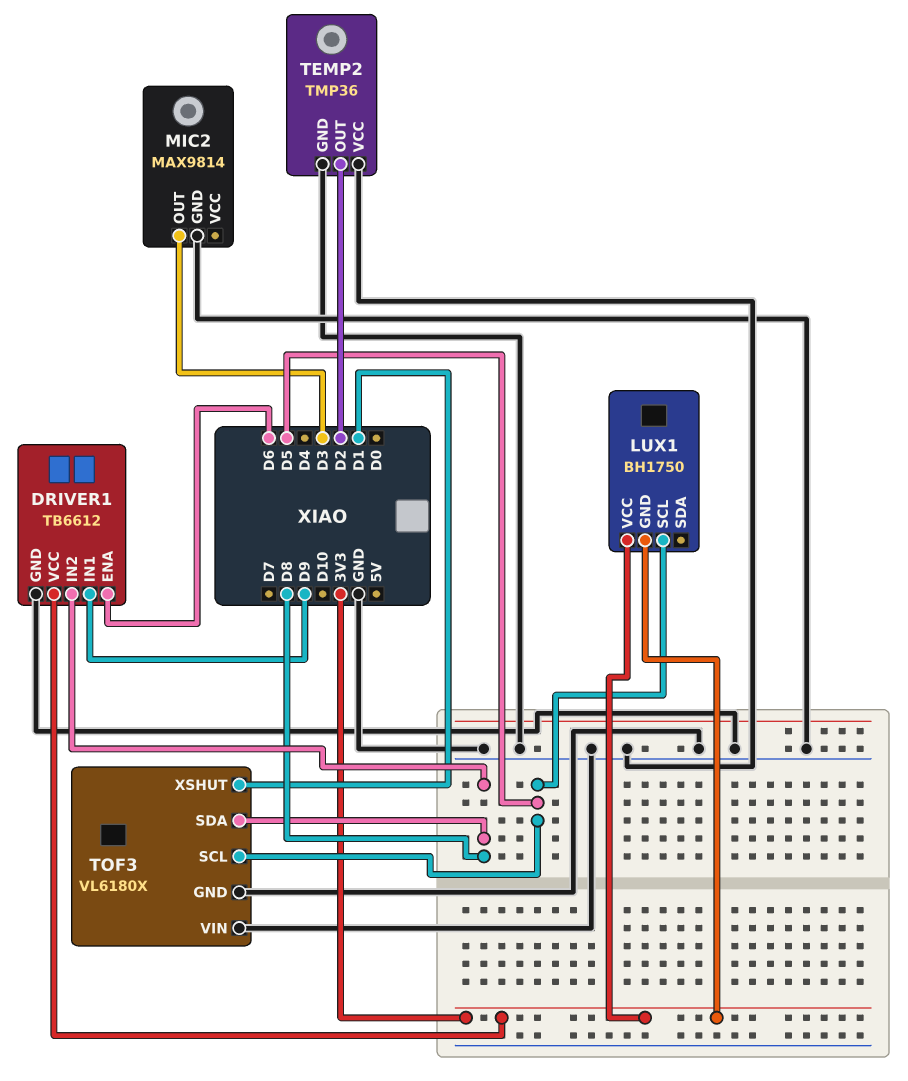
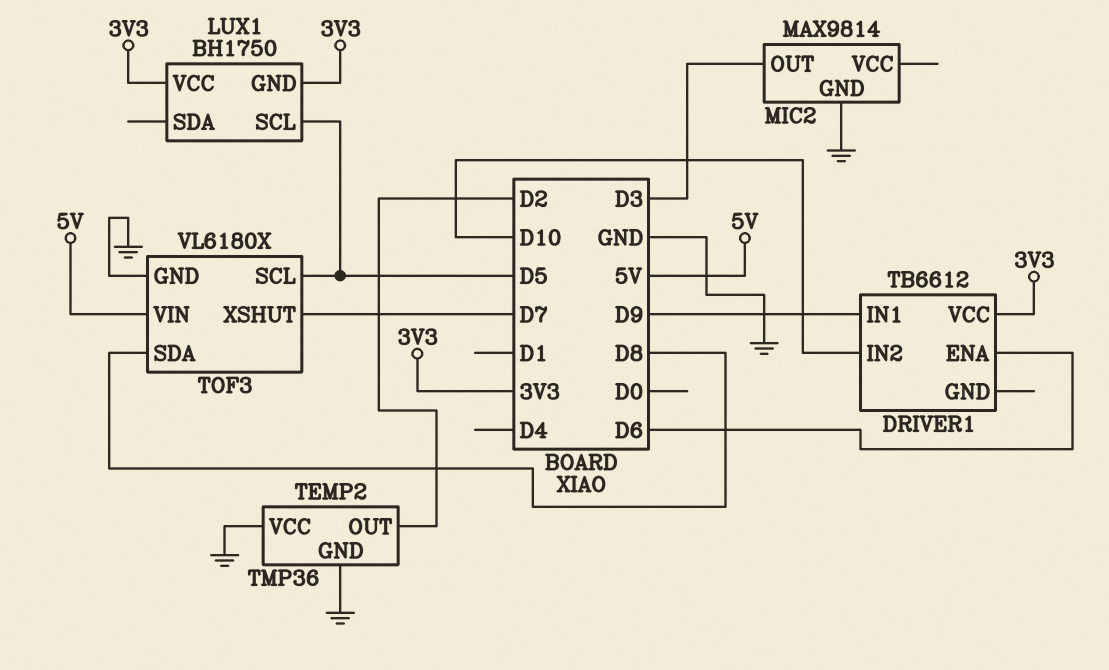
DRIVER1 pin GND: GND -> none
DRIVER1 pin IN2: D8 -> D10
TOF3 pin VIN: GND -> 5V
TOF3 pin XSHUT: D1 -> D7

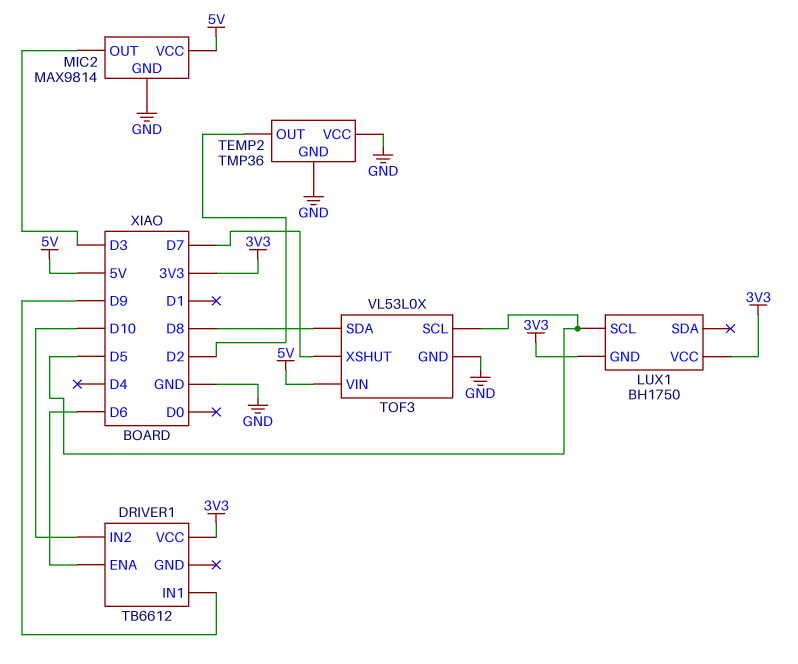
MIC2 pin VCC: none -> 5V
TOF3: VL6180X -> VL53L0X

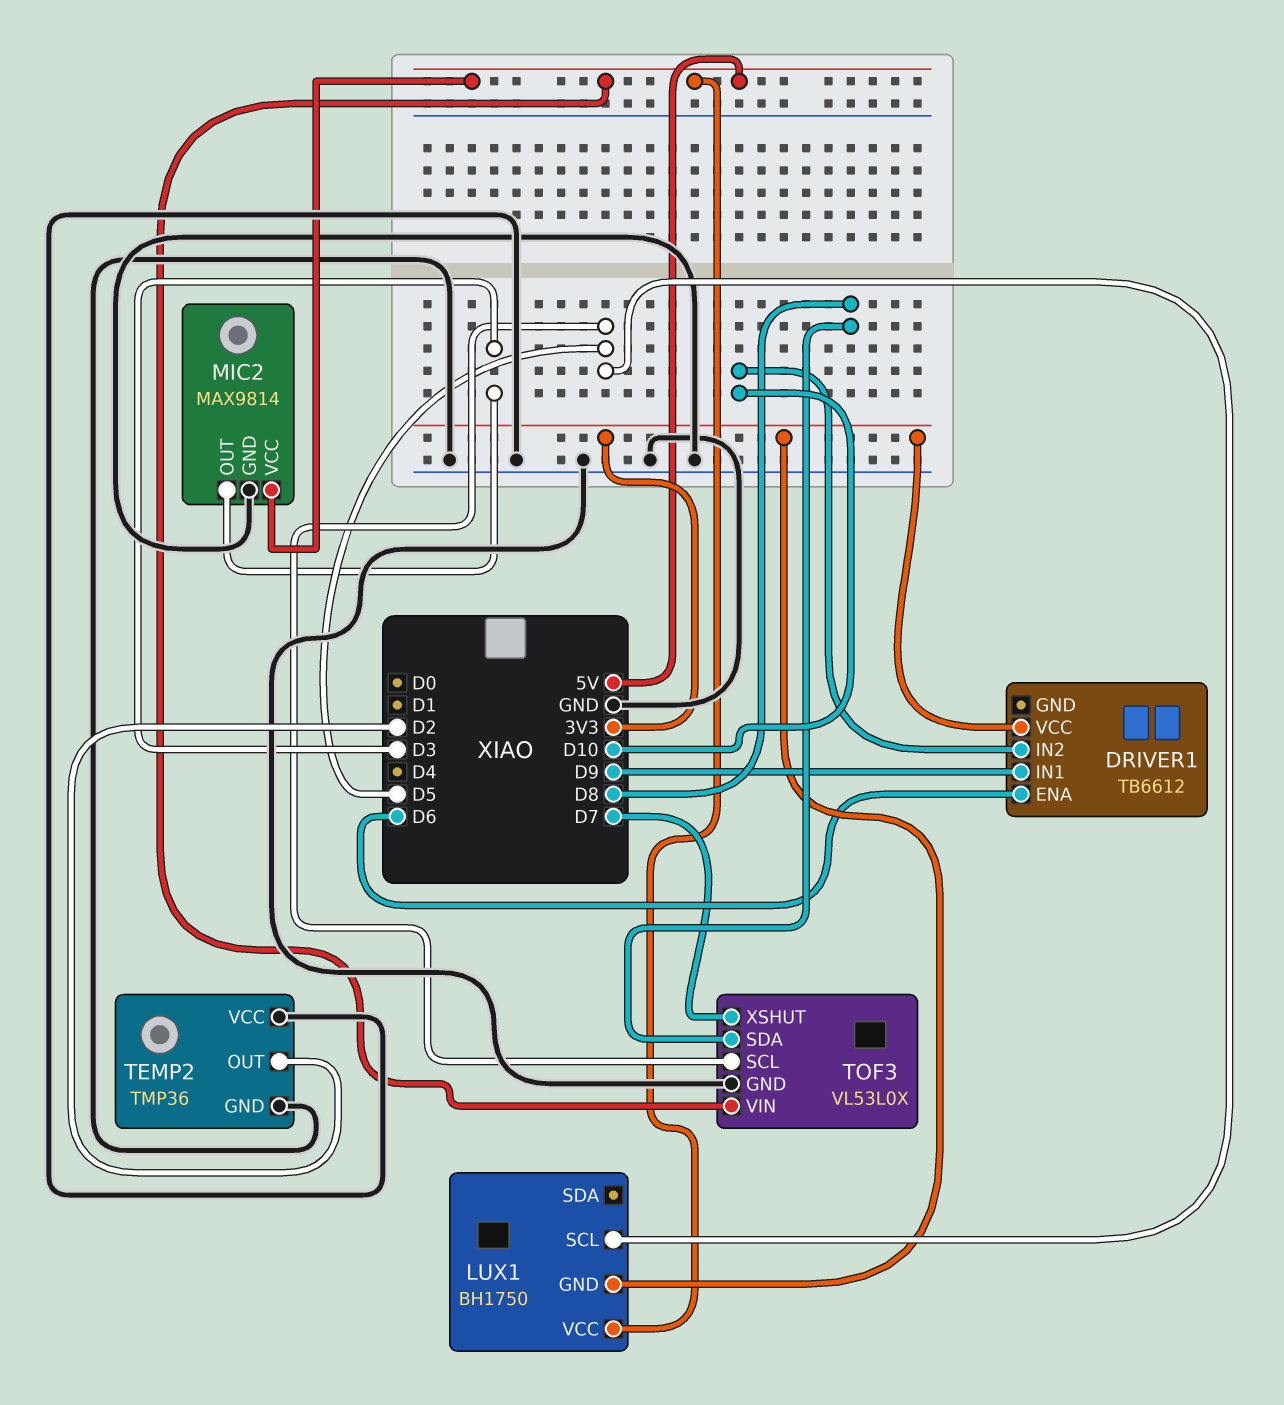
LUX1 pin VCC: 3V3 -> 5V

